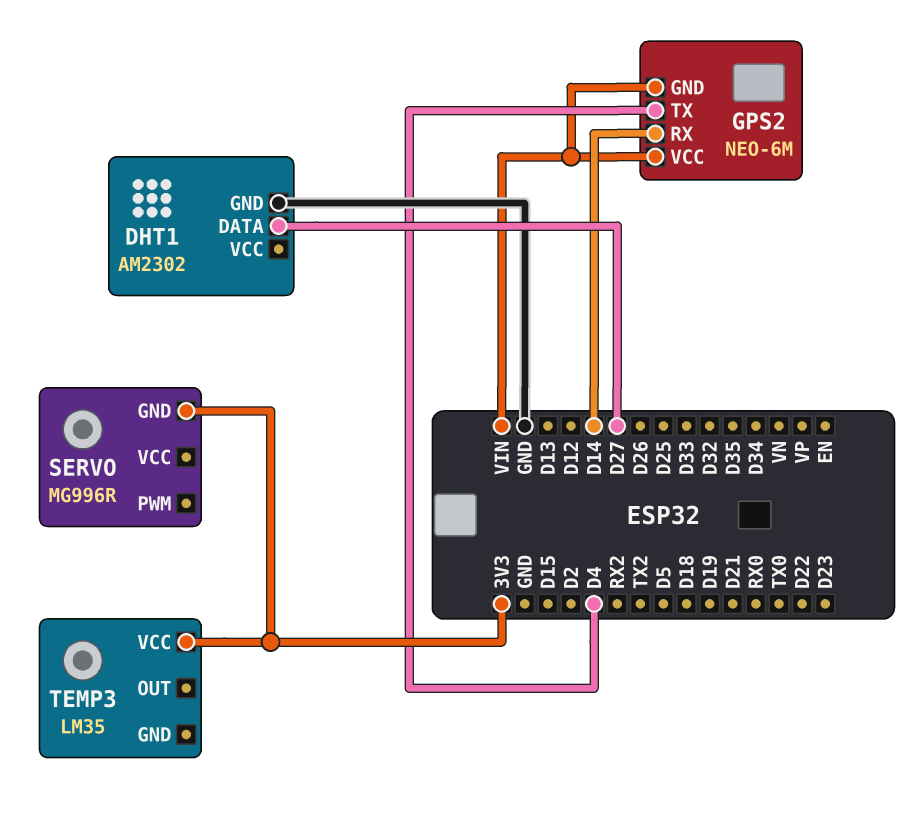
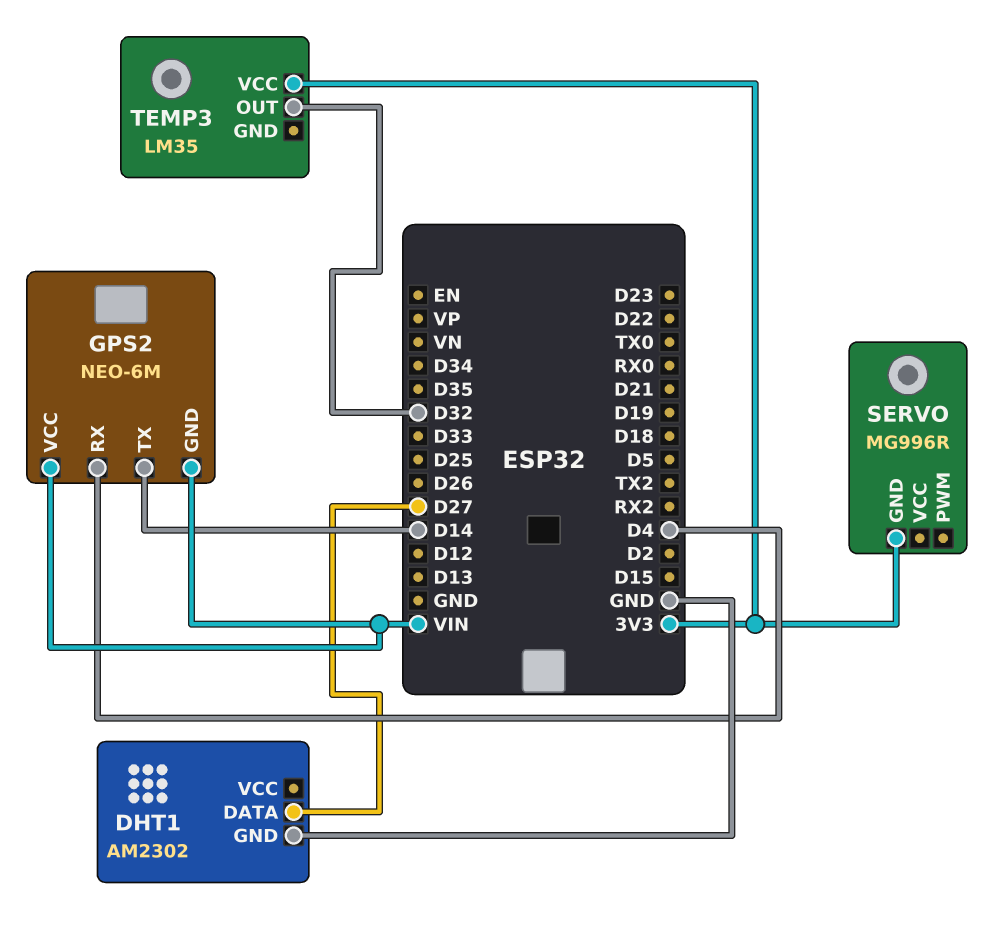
GPS2 pin RX: D14 -> D4
GPS2 pin TX: D4 -> D14
TEMP3 pin OUT: none -> D32

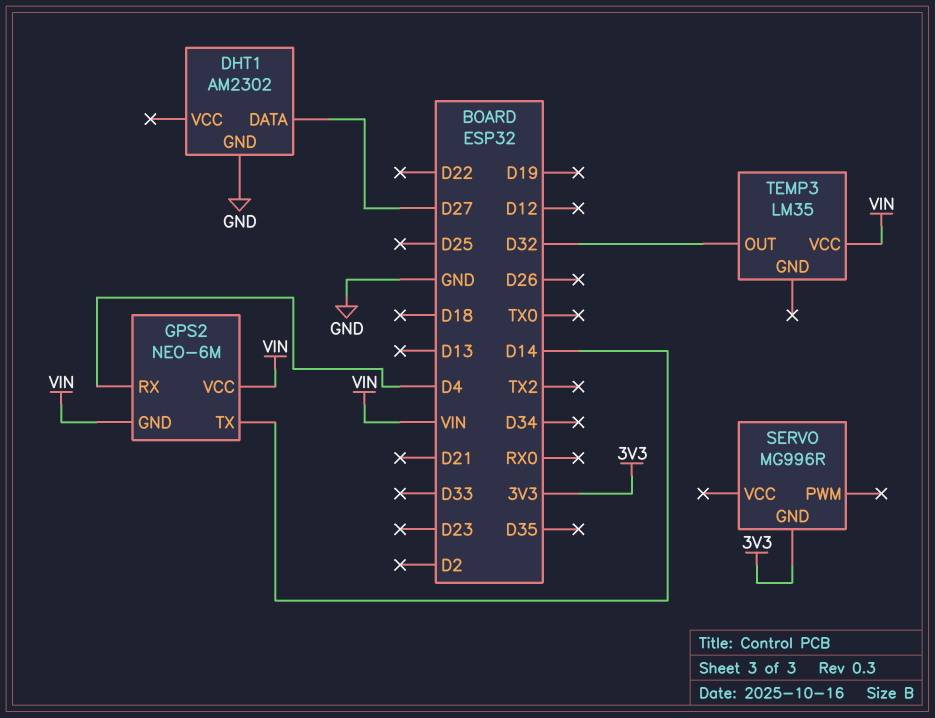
TEMP3 pin VCC: 3V3 -> VIN

